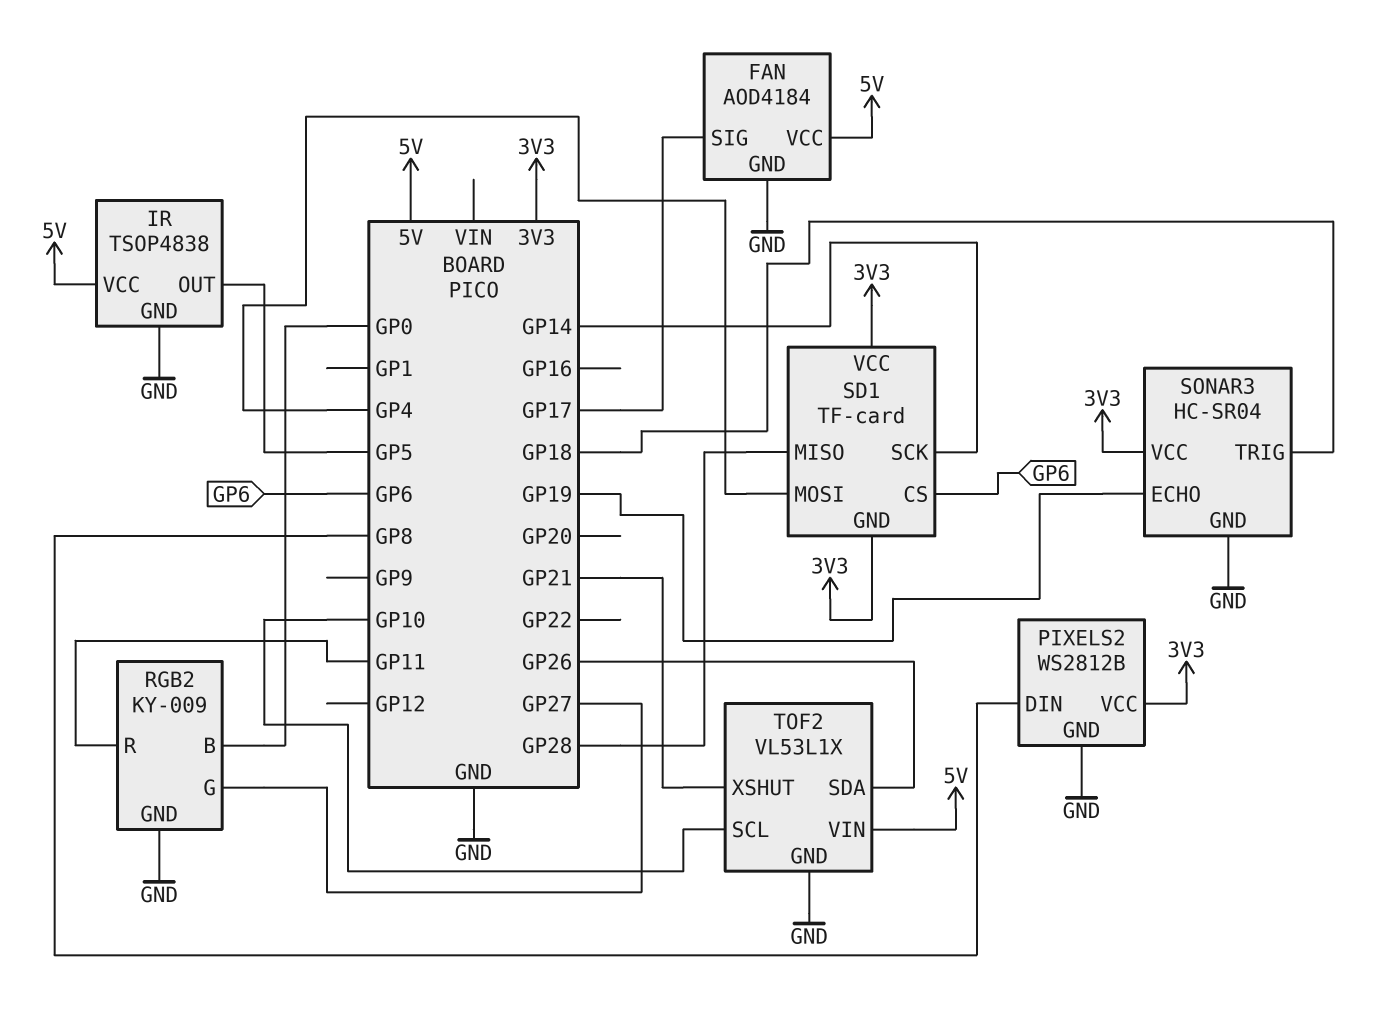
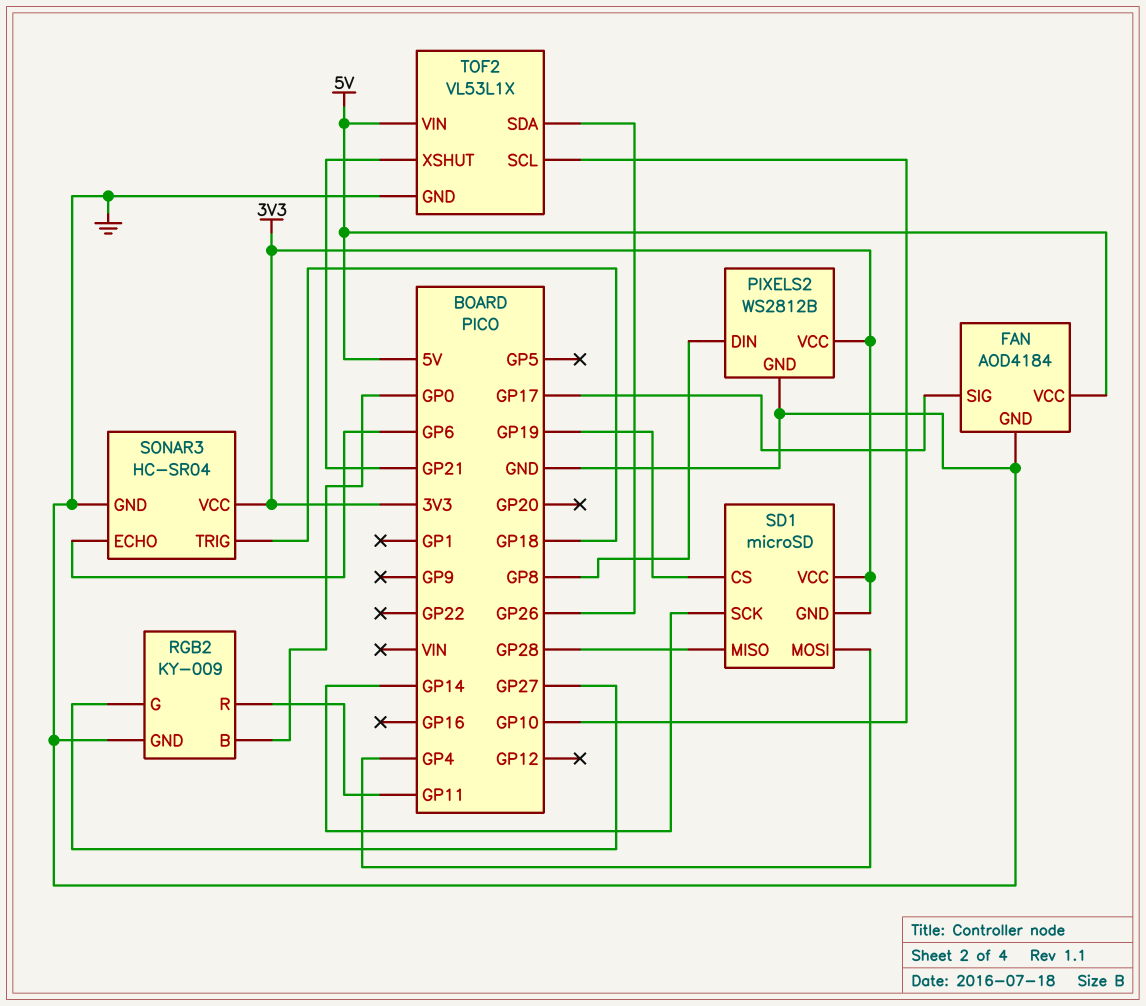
IR: TSOP4838 -> none
IR pin GND: GND -> none
IR pin OUT: GP5 -> none
IR pin VCC: 5V -> none
SD1: TF-card -> microSD
SD1 pin CS: GP6 -> GP19
SONAR3 pin ECHO: GP19 -> GP6

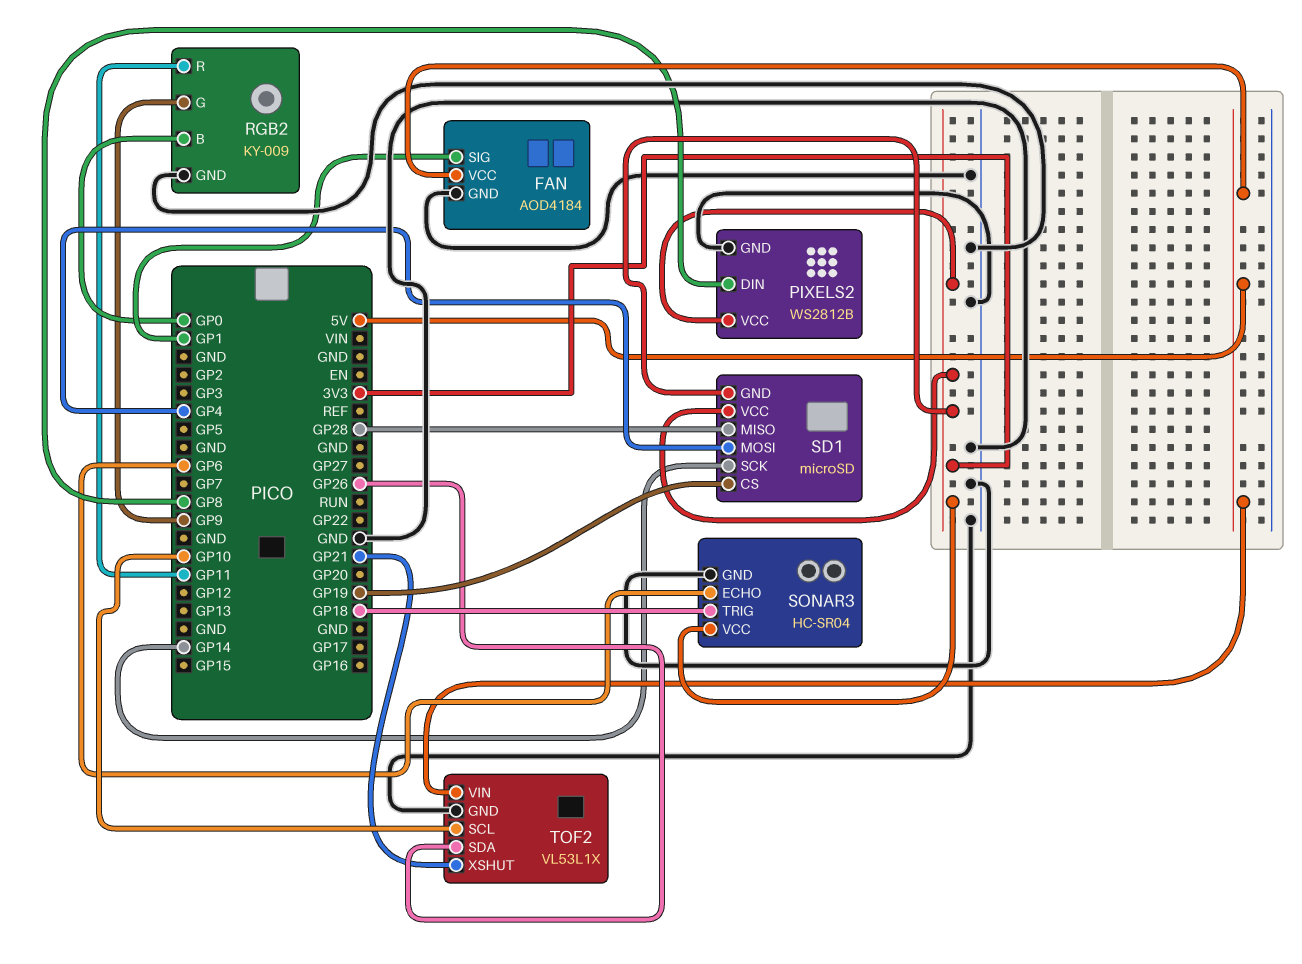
FAN pin SIG: GP17 -> GP1
RGB2 pin G: GP27 -> GP9

